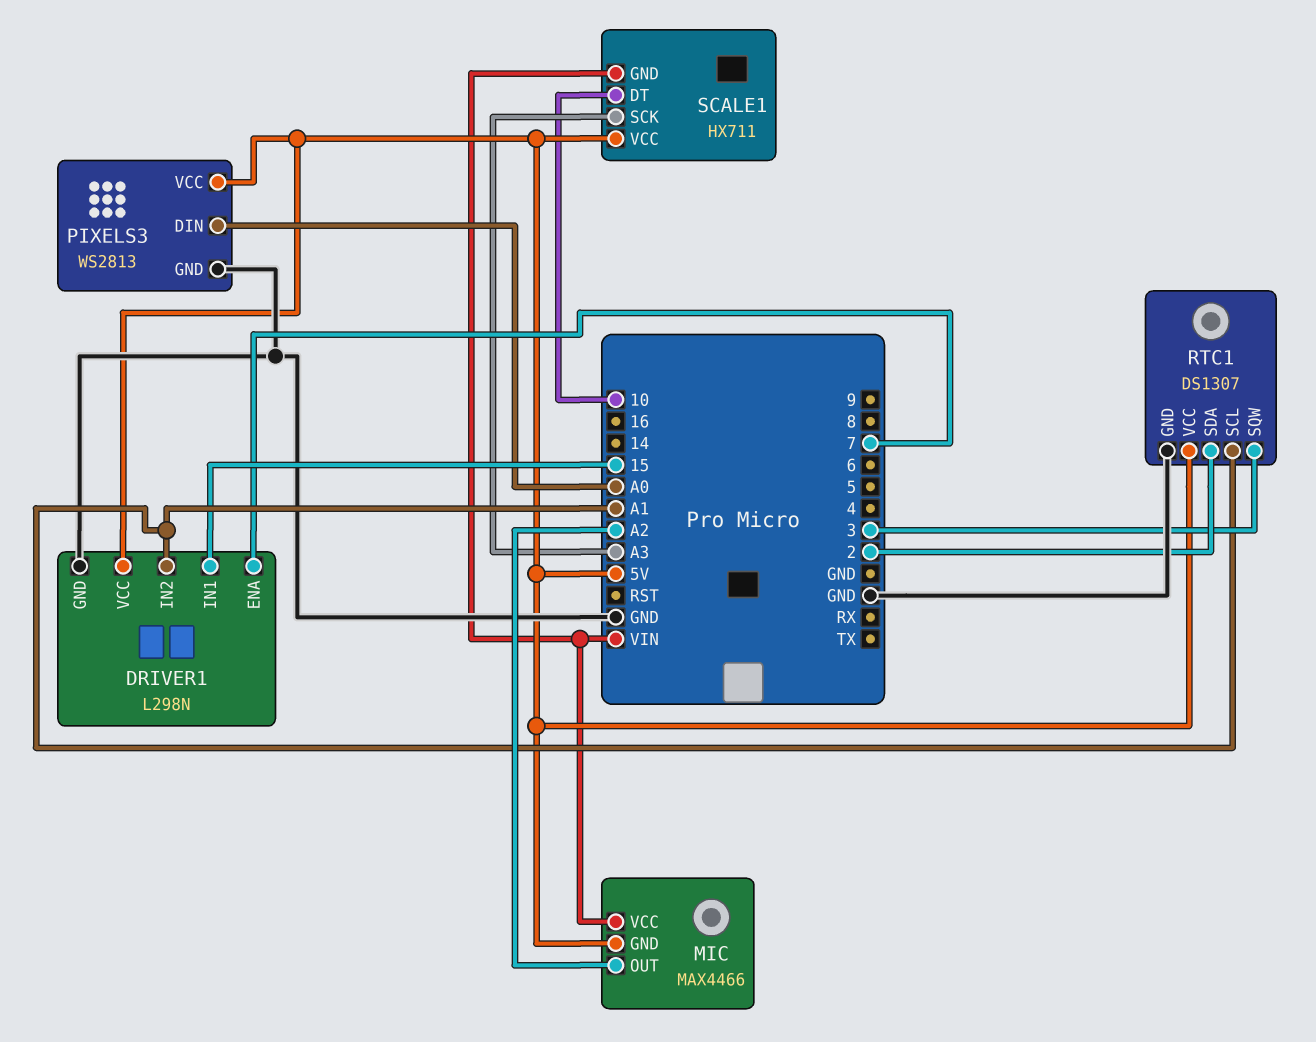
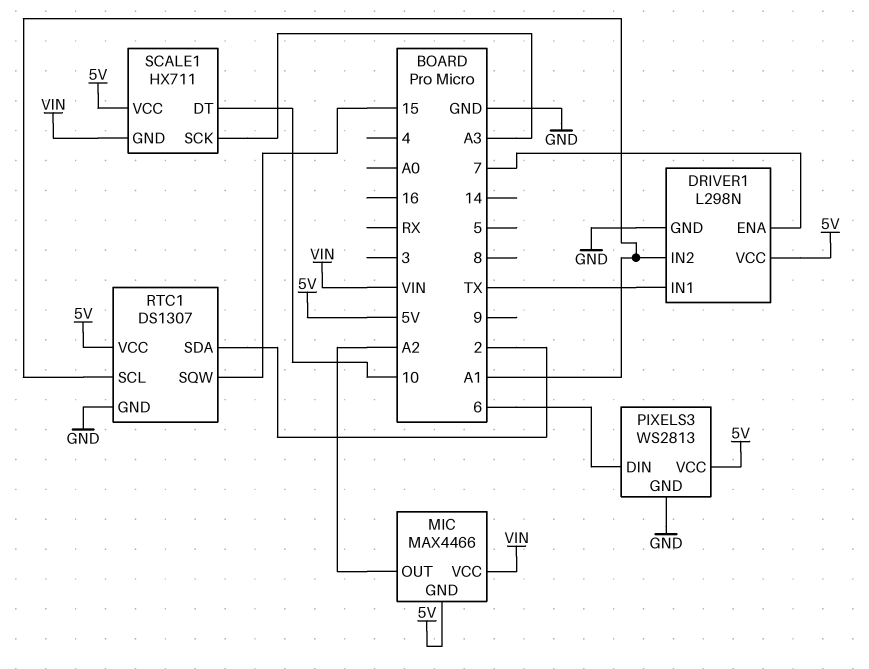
DRIVER1 pin IN1: 15 -> TX
PIXELS3 pin DIN: A0 -> 6
RTC1 pin SQW: 3 -> 15

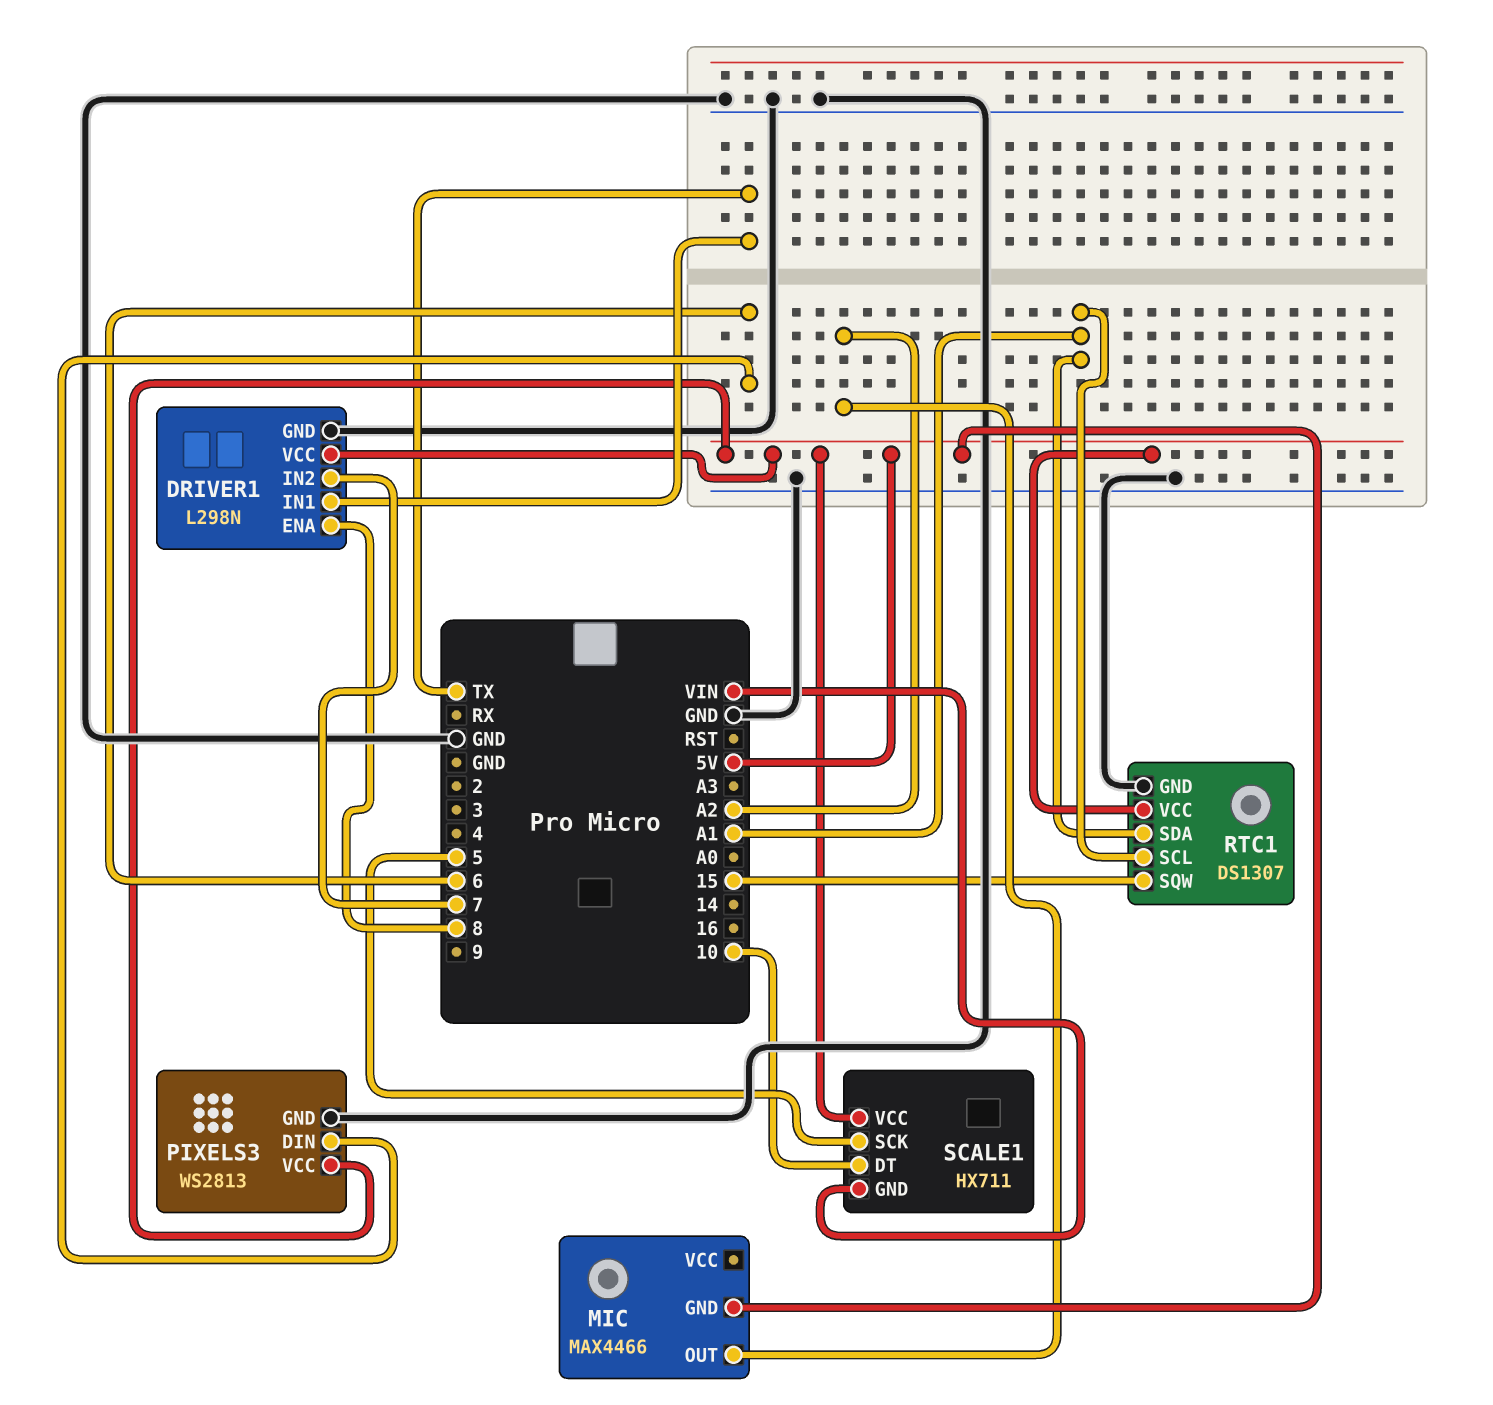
DRIVER1 pin ENA: 7 -> 8
DRIVER1 pin IN2: A1 -> 7
MIC pin VCC: VIN -> none
RTC1 pin SDA: 2 -> A1
SCALE1 pin SCK: A3 -> 5

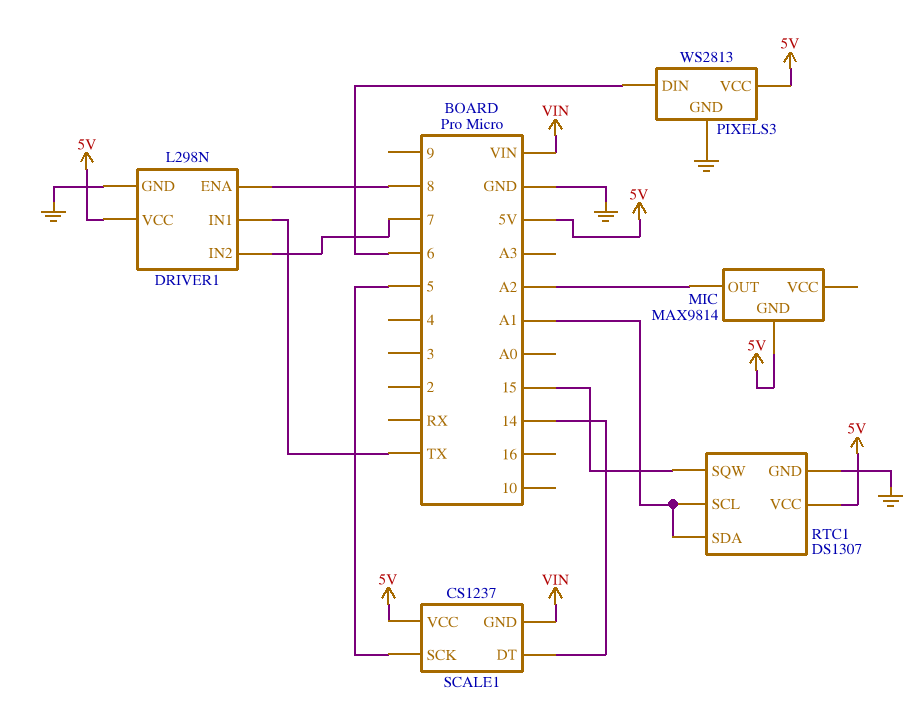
MIC: MAX4466 -> MAX9814
SCALE1: HX711 -> CS1237
SCALE1 pin DT: 10 -> 14

